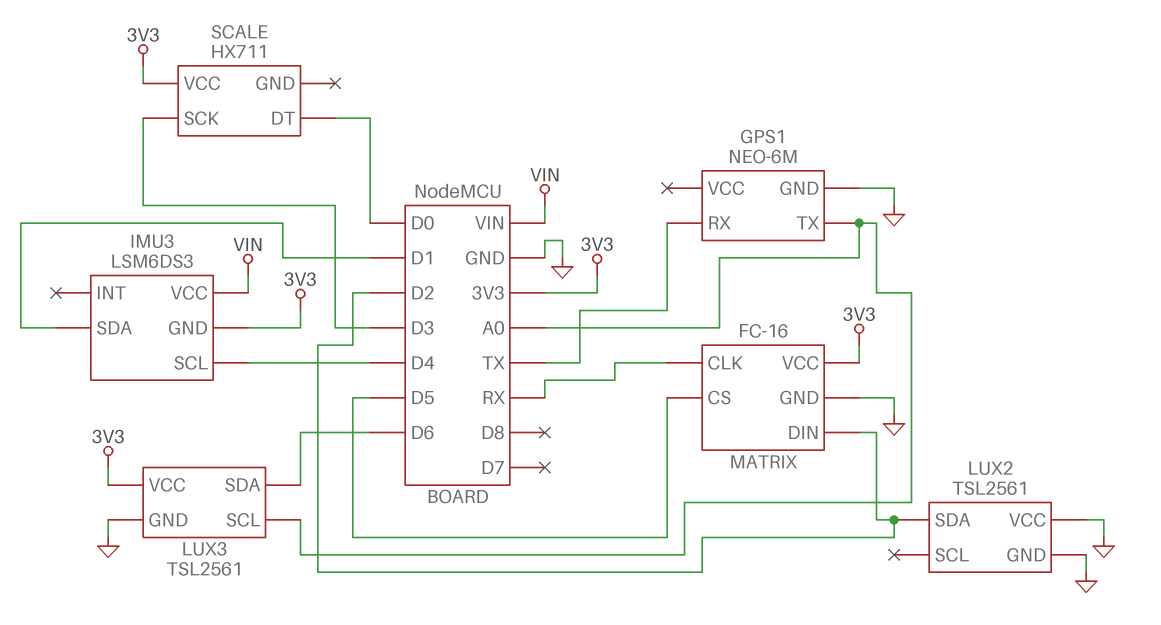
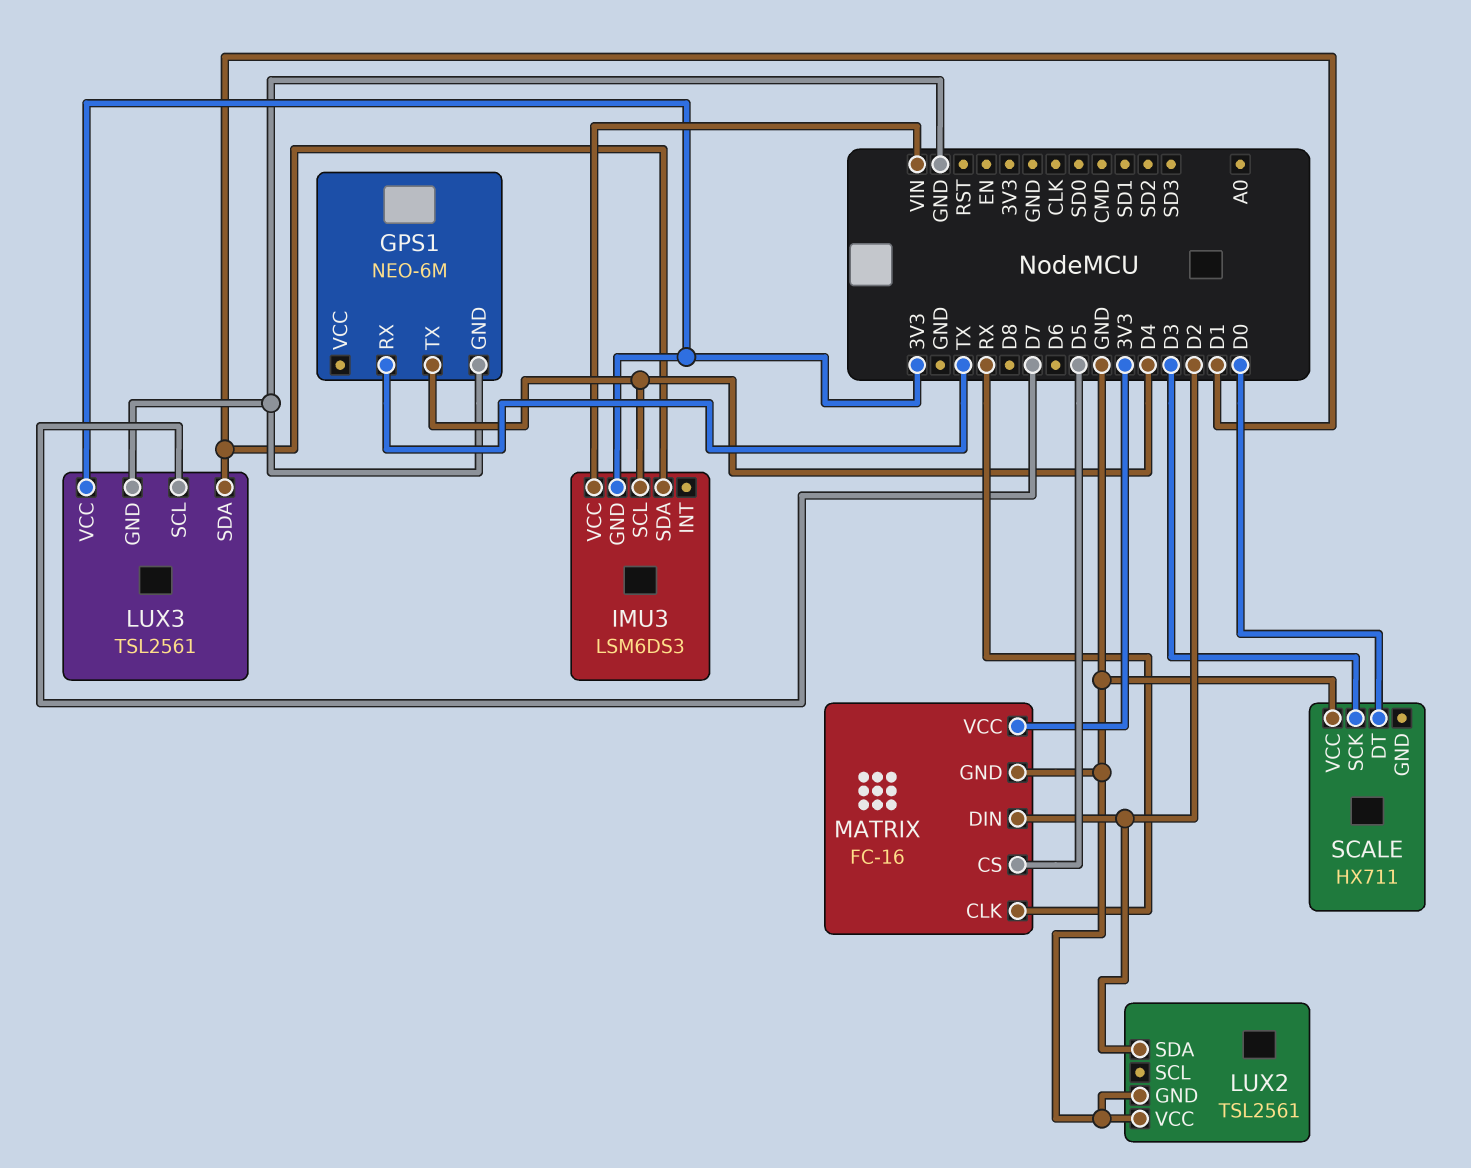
GPS1 pin TX: A0 -> D4
LUX3 pin SCL: A0 -> D7
LUX3 pin SDA: D6 -> D1
SCALE pin VCC: 3V3 -> GND

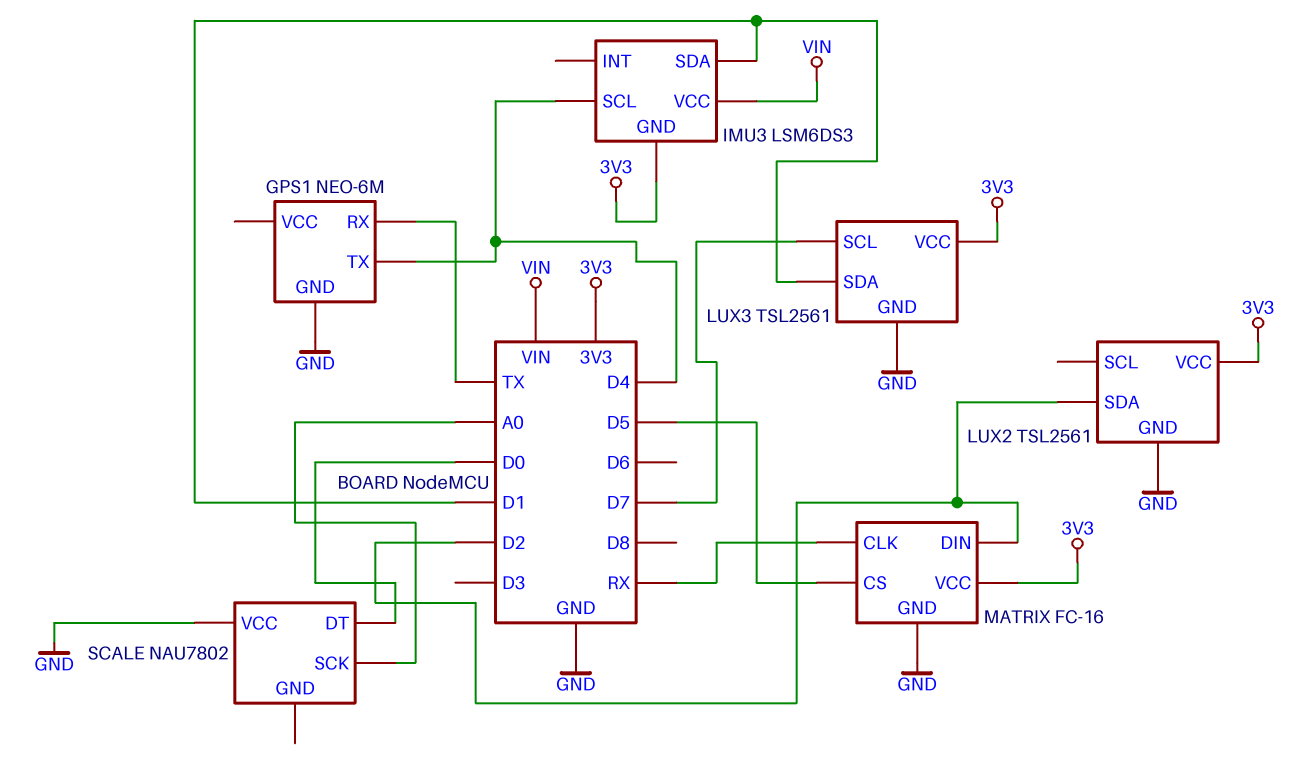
LUX2 pin VCC: GND -> 3V3
SCALE: HX711 -> NAU7802
SCALE pin SCK: D3 -> A0

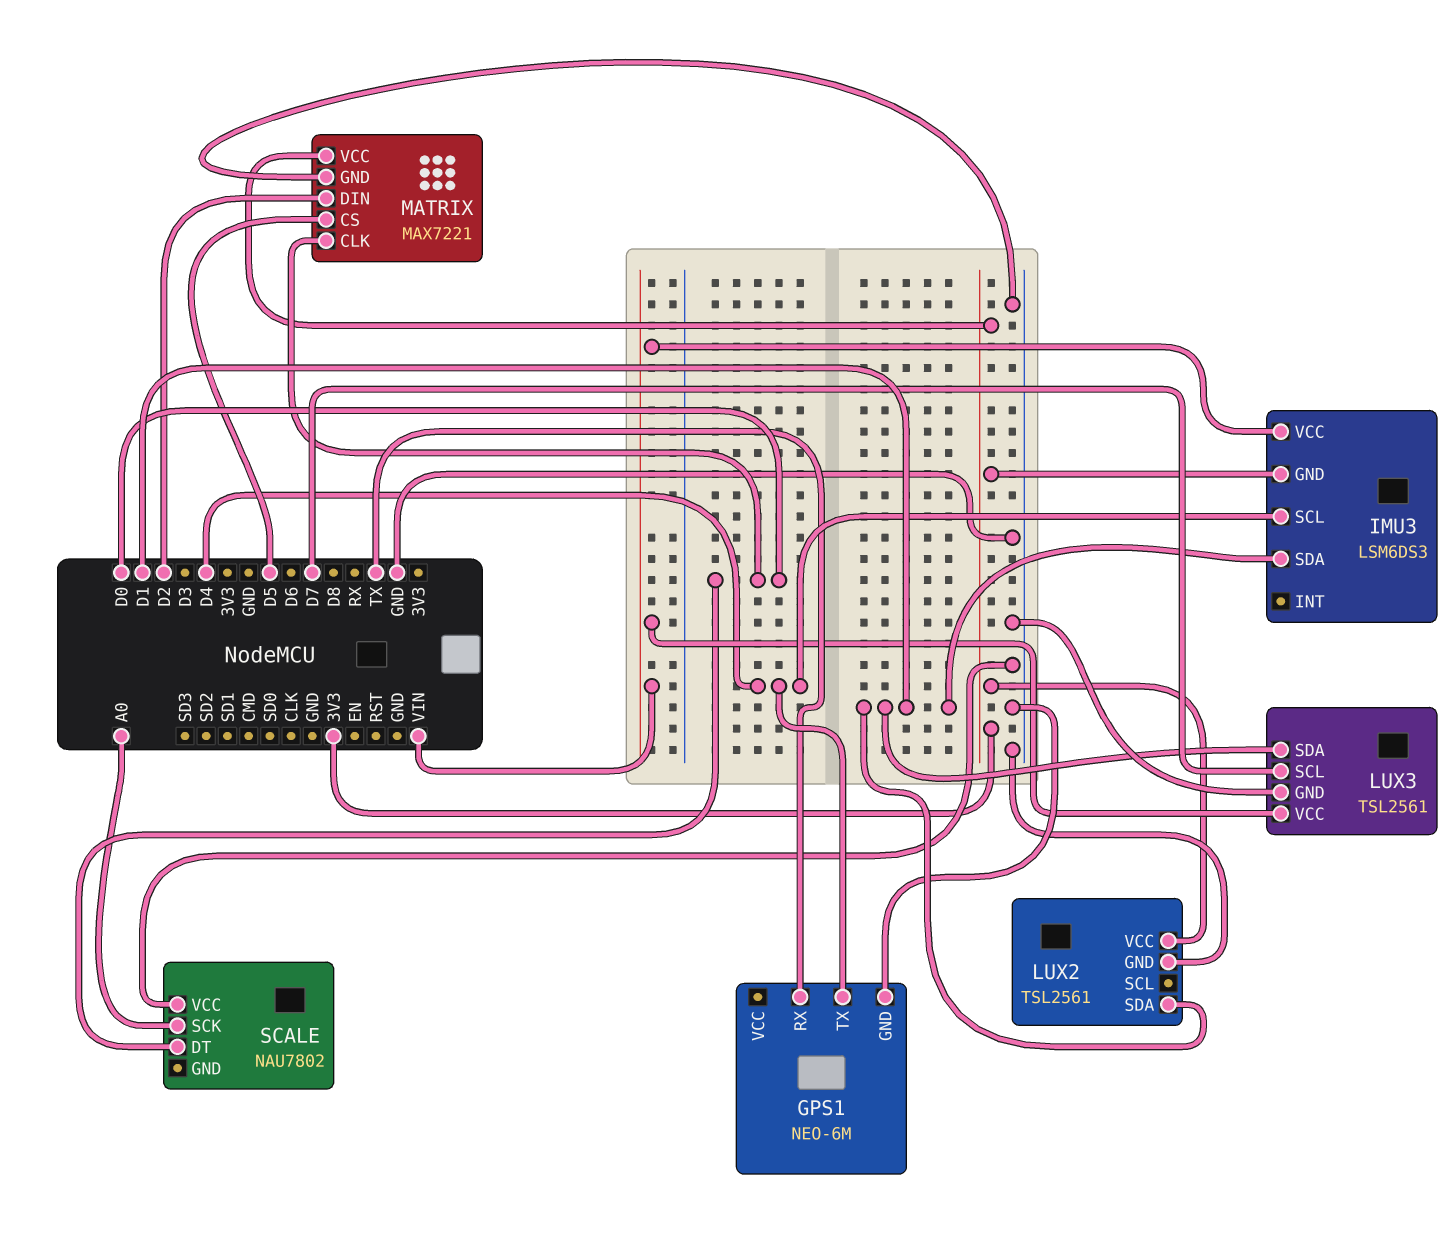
LUX2 pin SDA: D2 -> D1
LUX3 pin VCC: 3V3 -> VIN
MATRIX: FC-16 -> MAX7221
MATRIX pin CLK: RX -> D0

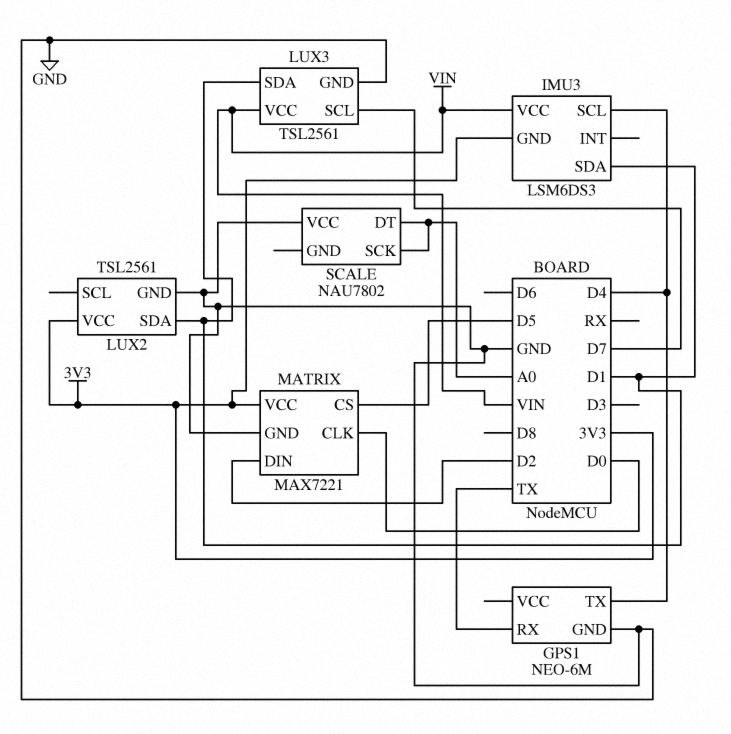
SCALE pin DT: D0 -> A0

